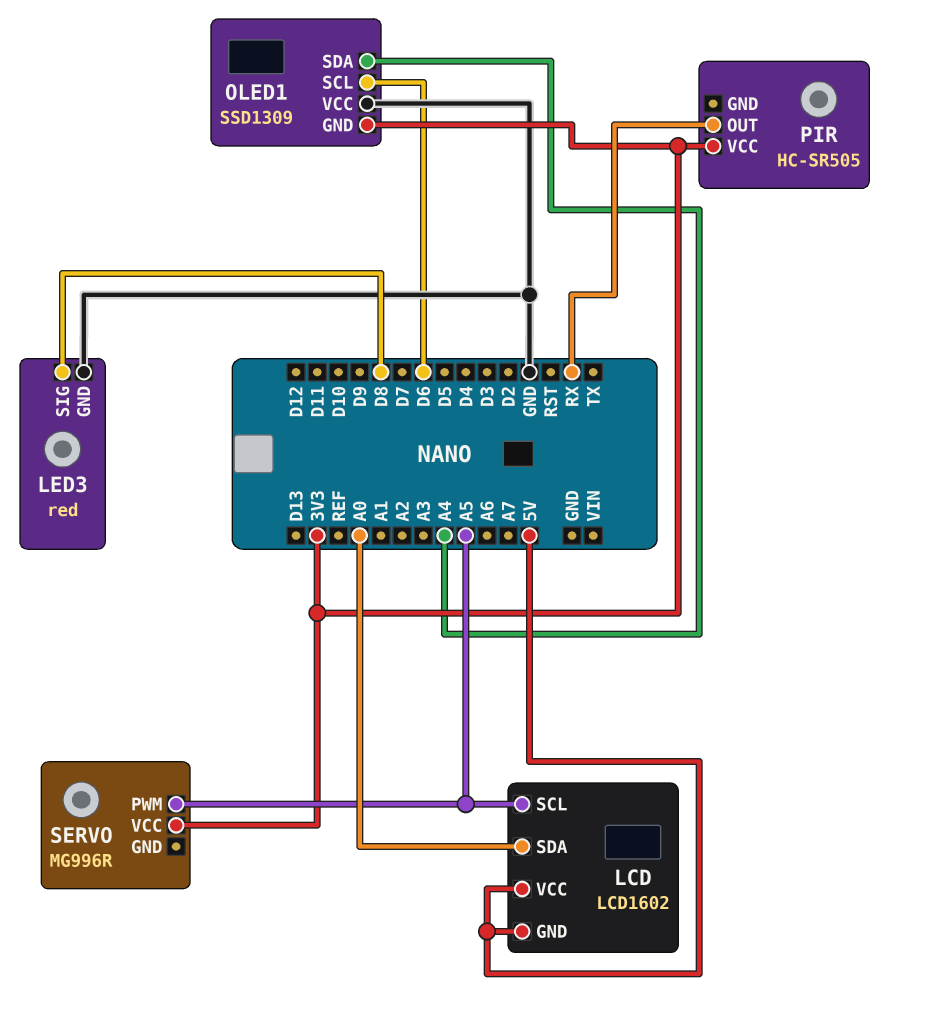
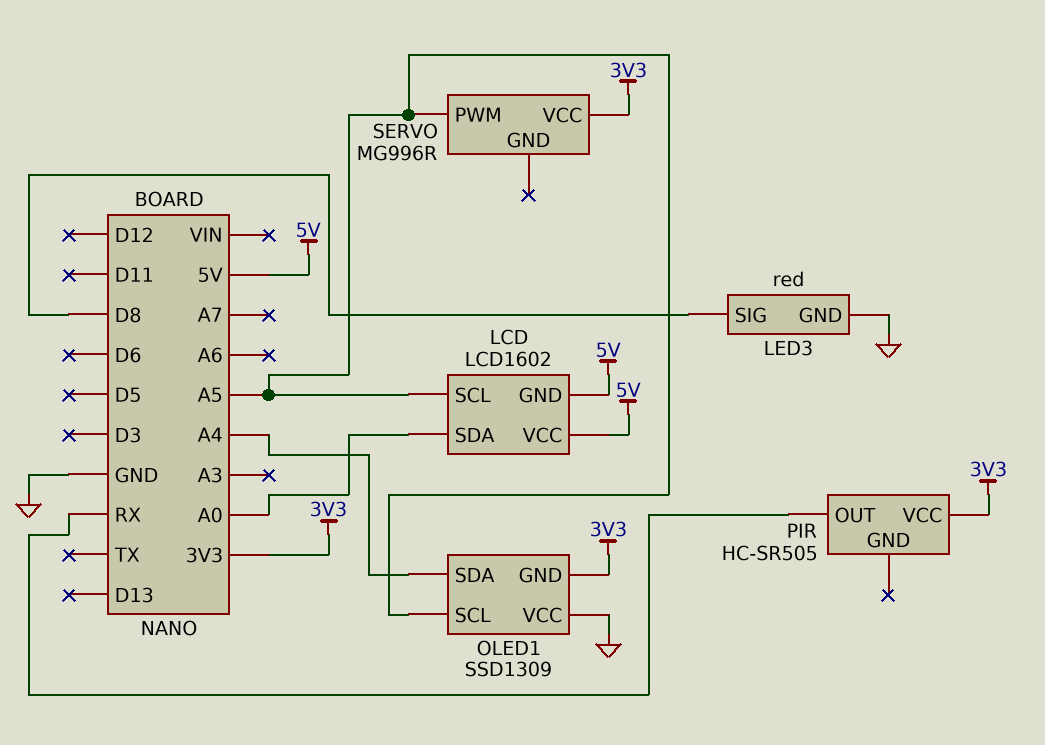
OLED1 pin SCL: D6 -> A5

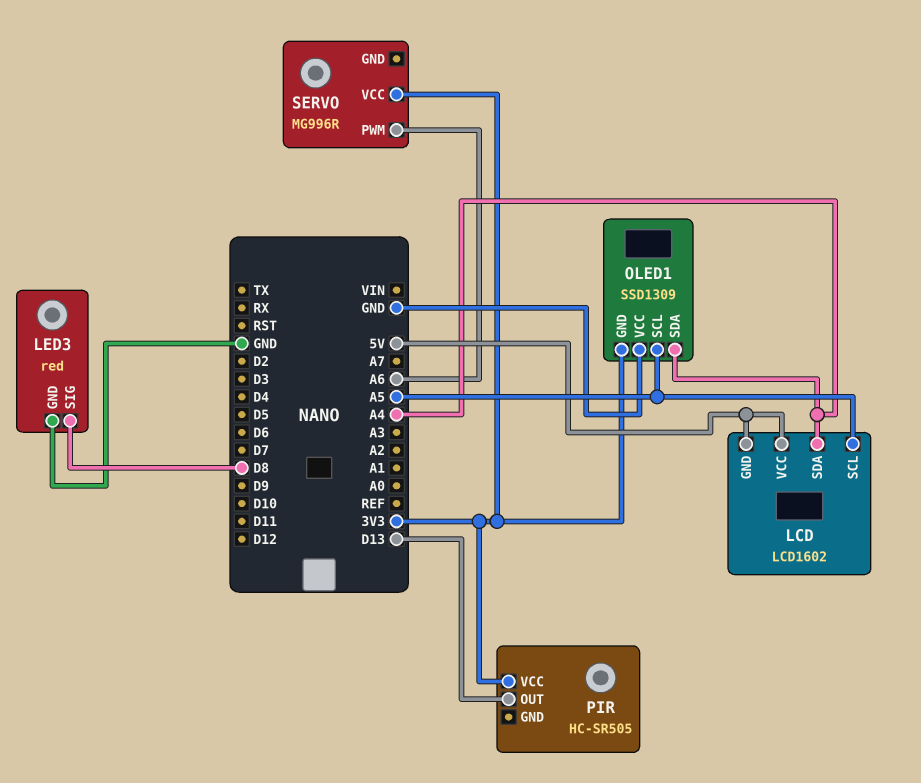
LCD pin SDA: A0 -> A4
PIR pin OUT: RX -> D13
SERVO pin PWM: A5 -> A6

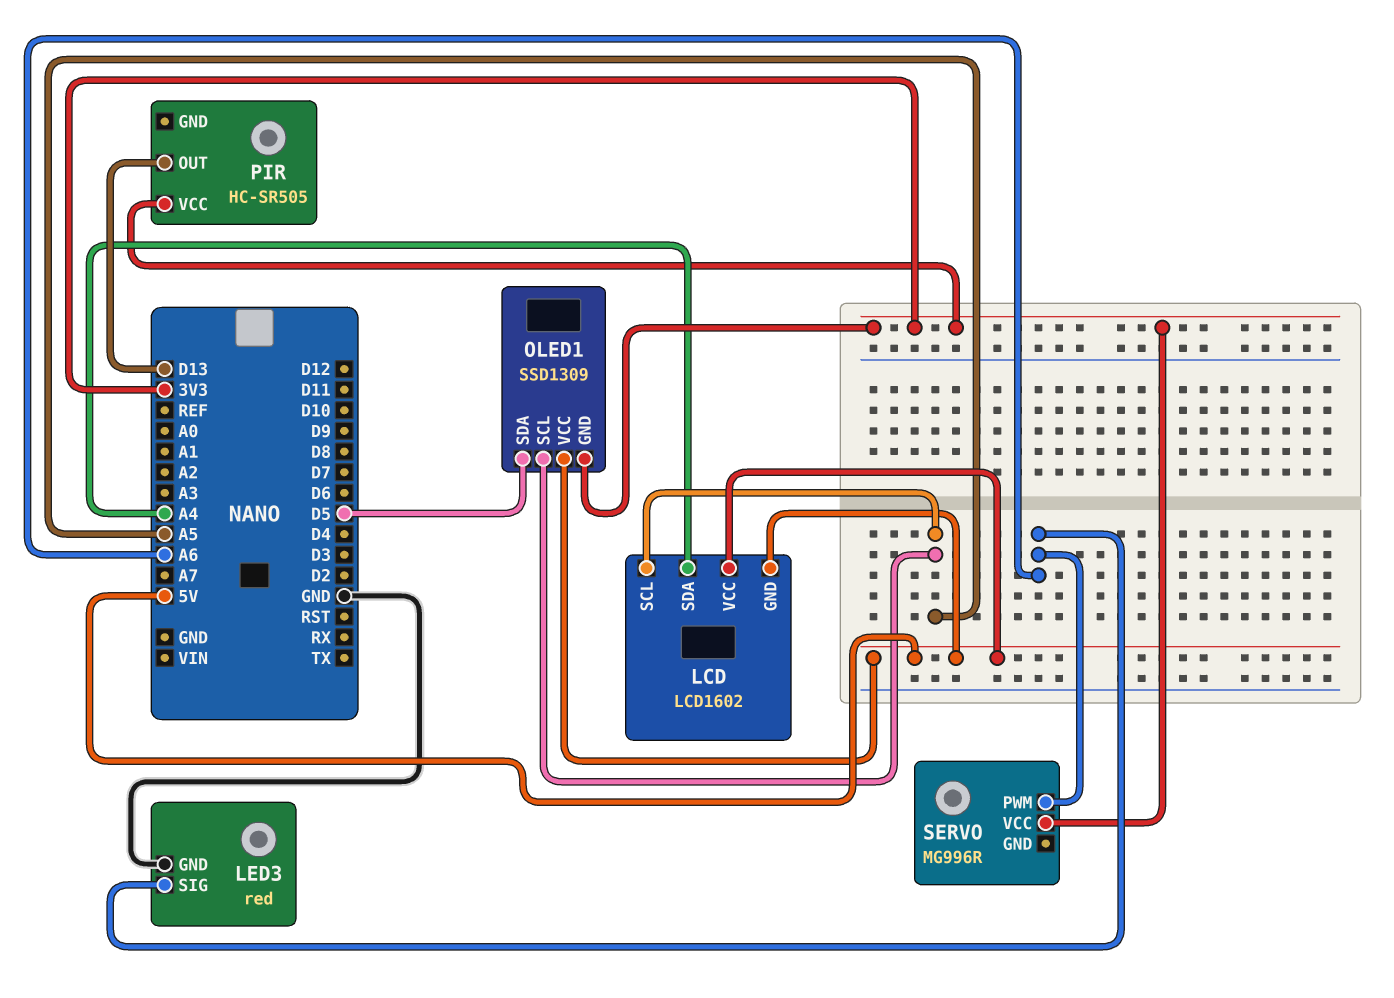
LED3 pin SIG: D8 -> A6
OLED1 pin SDA: A4 -> D5
OLED1 pin VCC: GND -> 5V

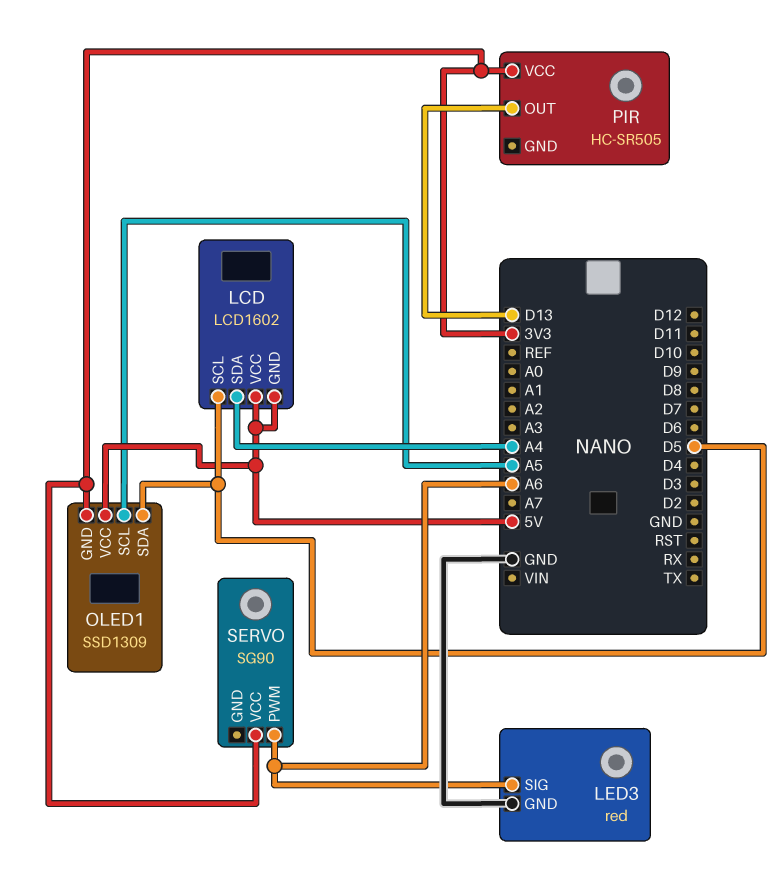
LCD pin SCL: A5 -> D5
SERVO: MG996R -> SG90

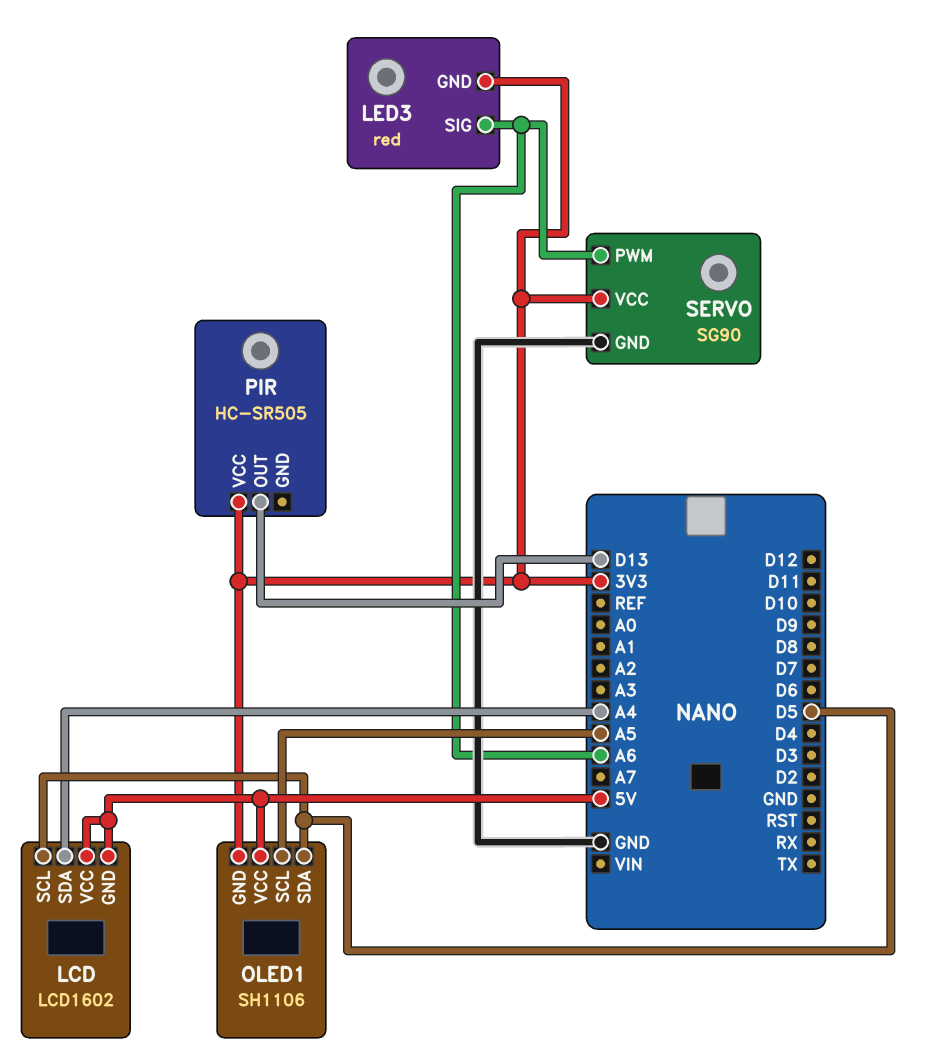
LED3 pin GND: GND -> 3V3
OLED1: SSD1309 -> SH1106
SERVO pin GND: none -> GND

